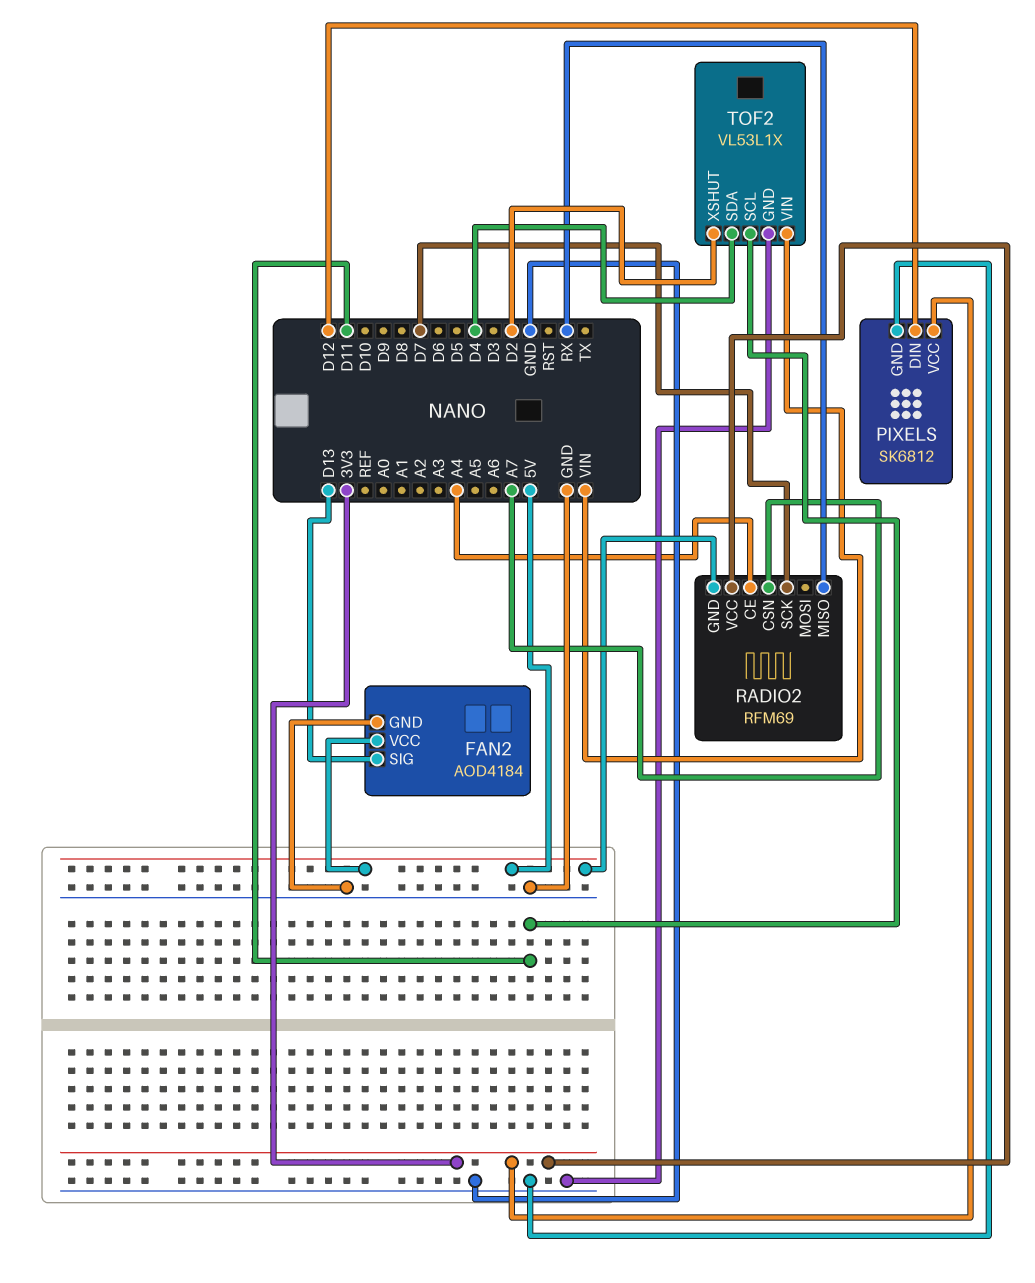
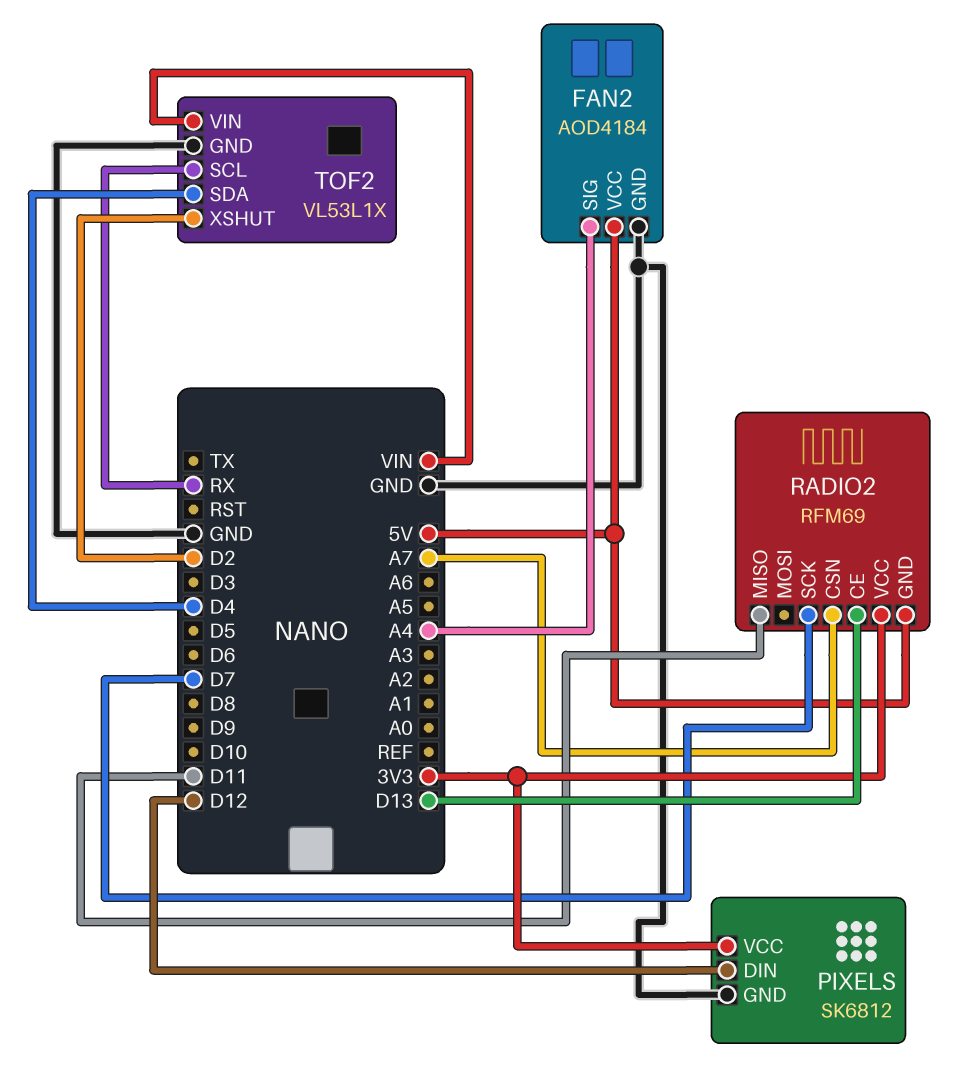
FAN2 pin SIG: D13 -> A4
RADIO2 pin CE: A4 -> D13
RADIO2 pin MISO: RX -> D11
TOF2 pin SCL: D11 -> RX

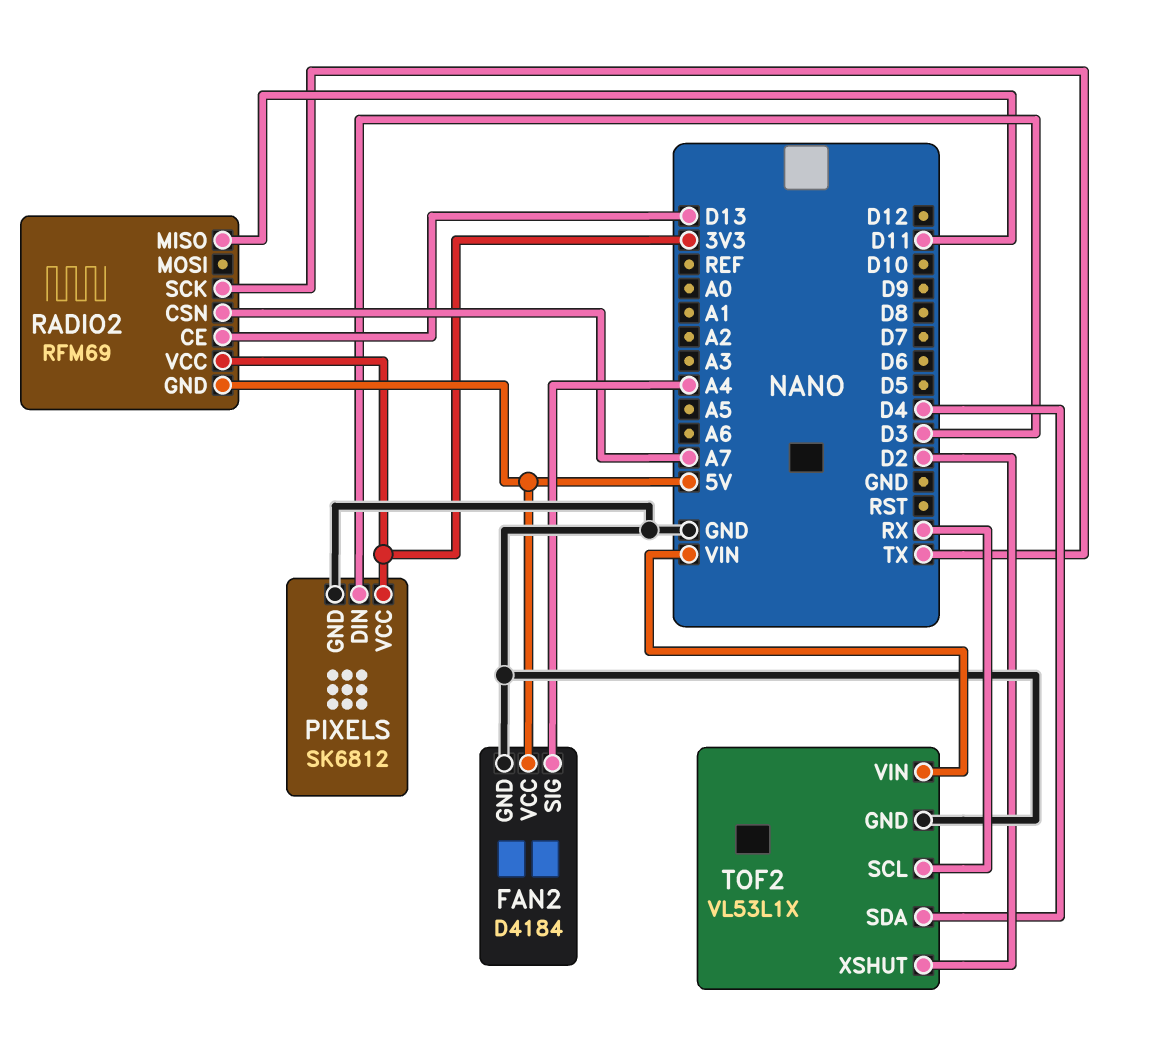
FAN2: AOD4184 -> D4184
PIXELS pin DIN: D12 -> D3
RADIO2 pin SCK: D7 -> TX

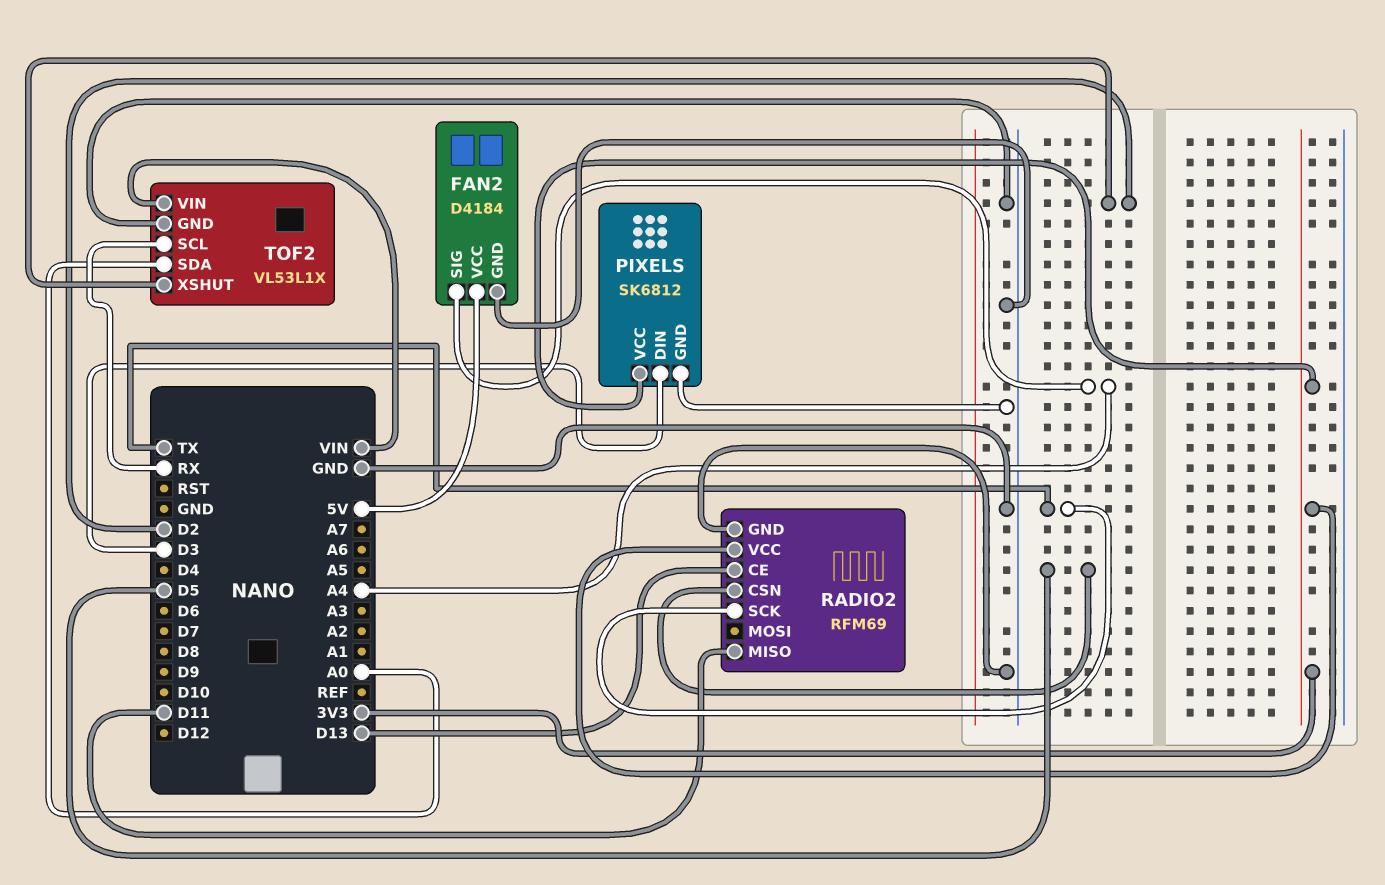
RADIO2 pin CSN: A7 -> D5
RADIO2 pin GND: 5V -> GND
TOF2 pin SDA: D4 -> A0

